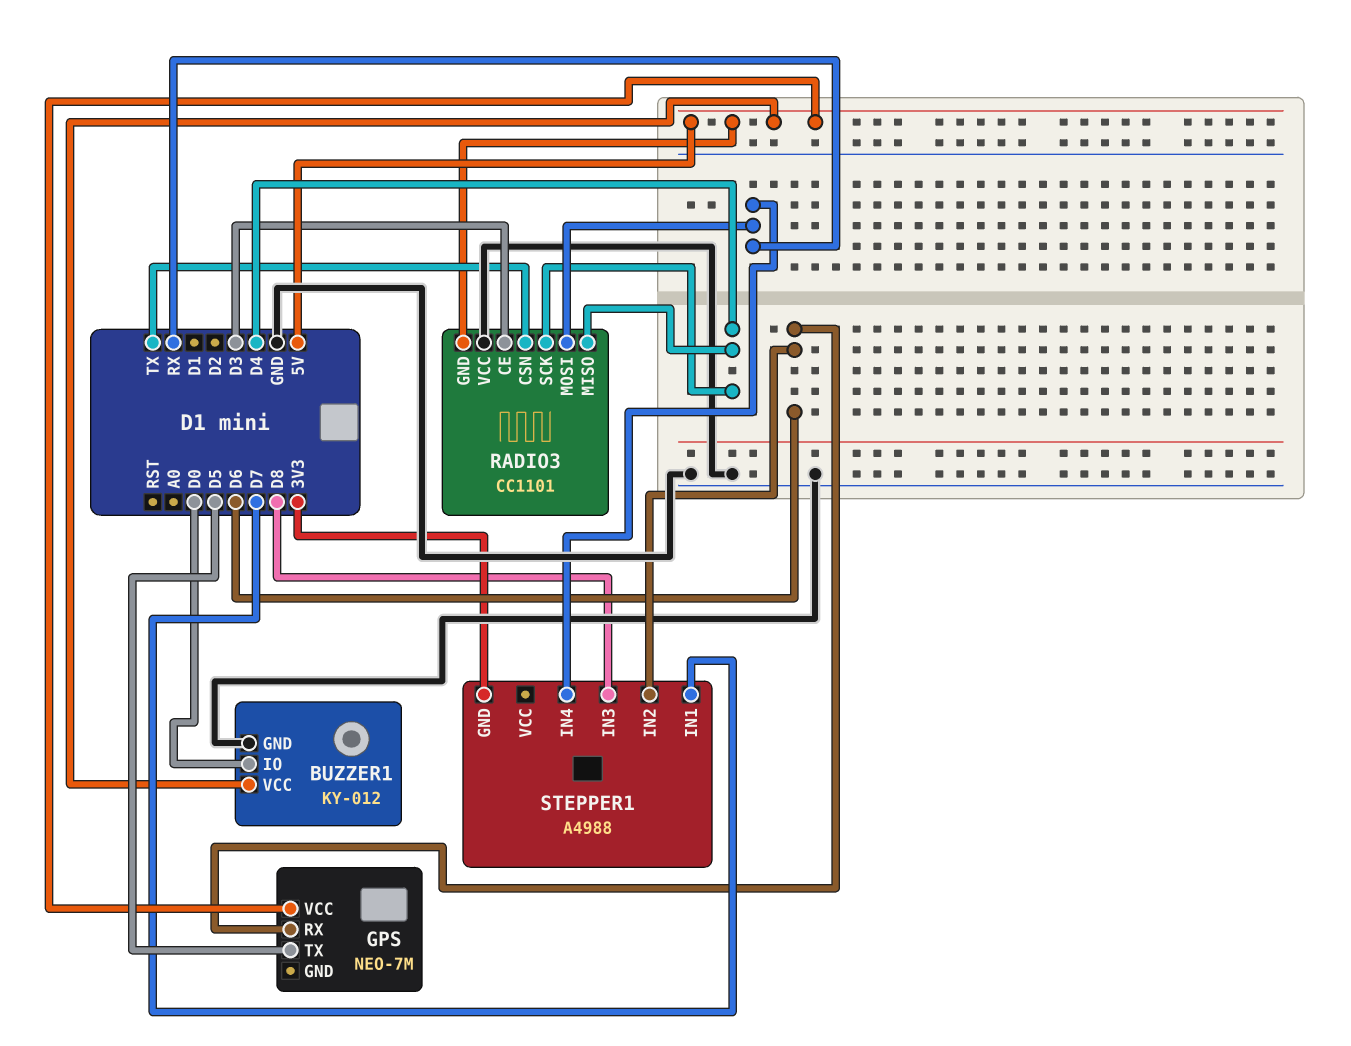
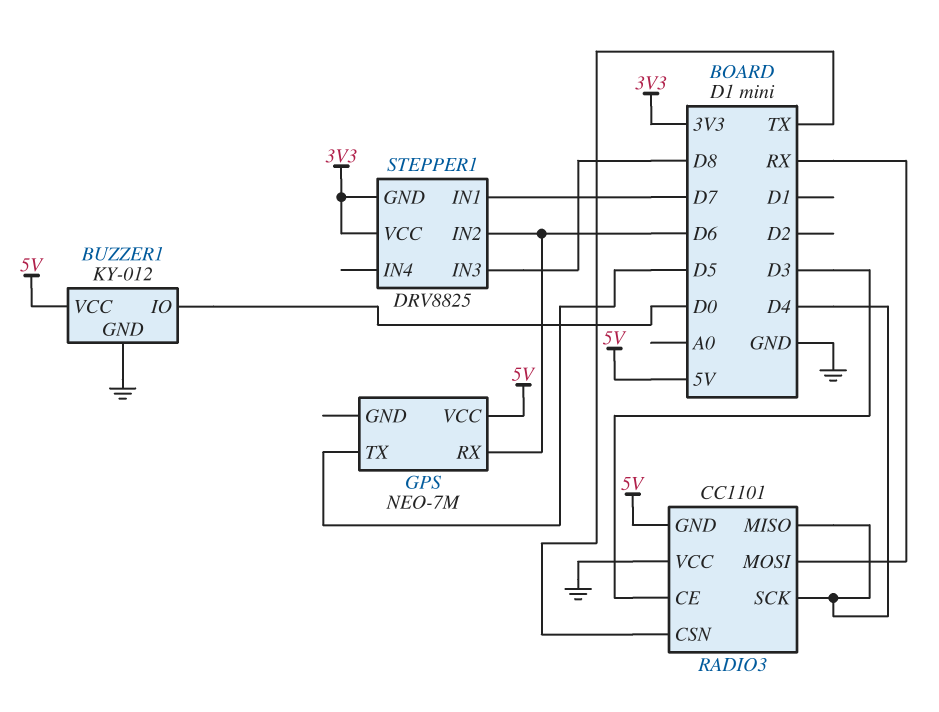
STEPPER1: A4988 -> DRV8825
STEPPER1 pin IN4: RX -> none
STEPPER1 pin VCC: none -> 3V3

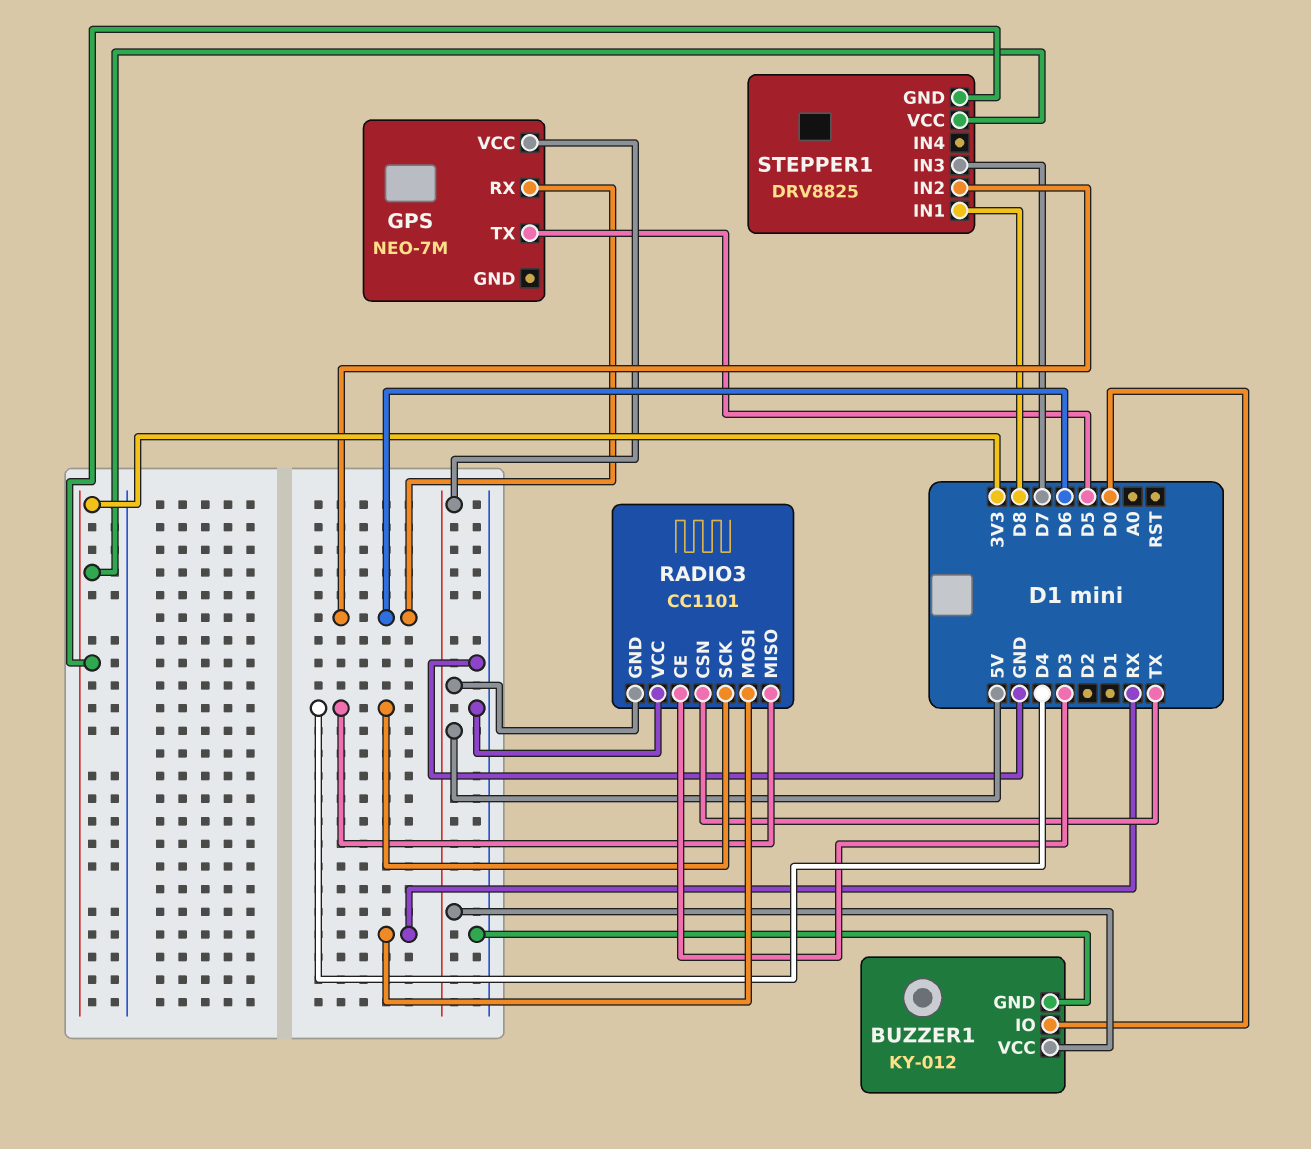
STEPPER1 pin IN1: D7 -> D8
STEPPER1 pin IN3: D8 -> D7

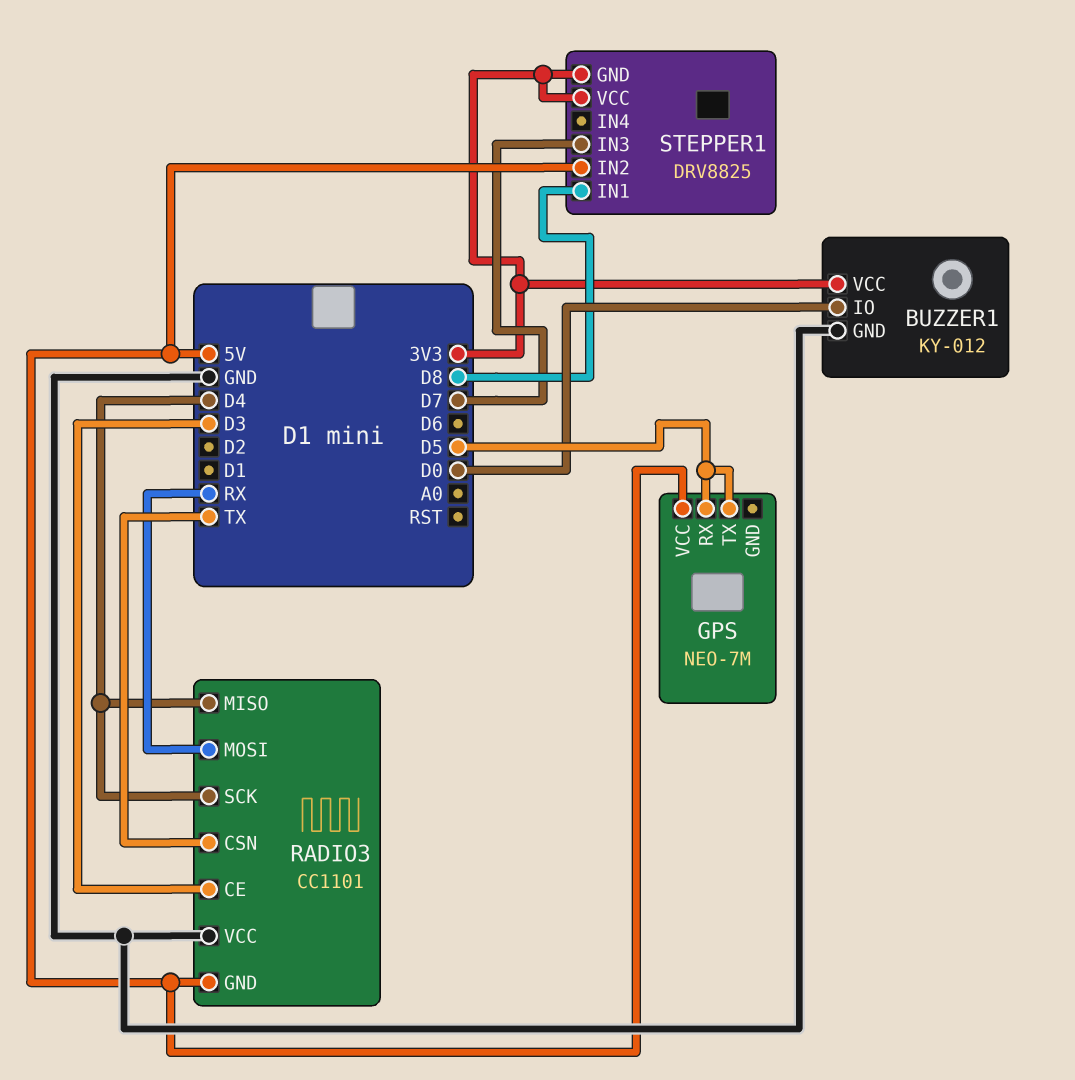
BUZZER1 pin VCC: 5V -> 3V3
GPS pin RX: D6 -> D5
STEPPER1 pin IN2: D6 -> 5V

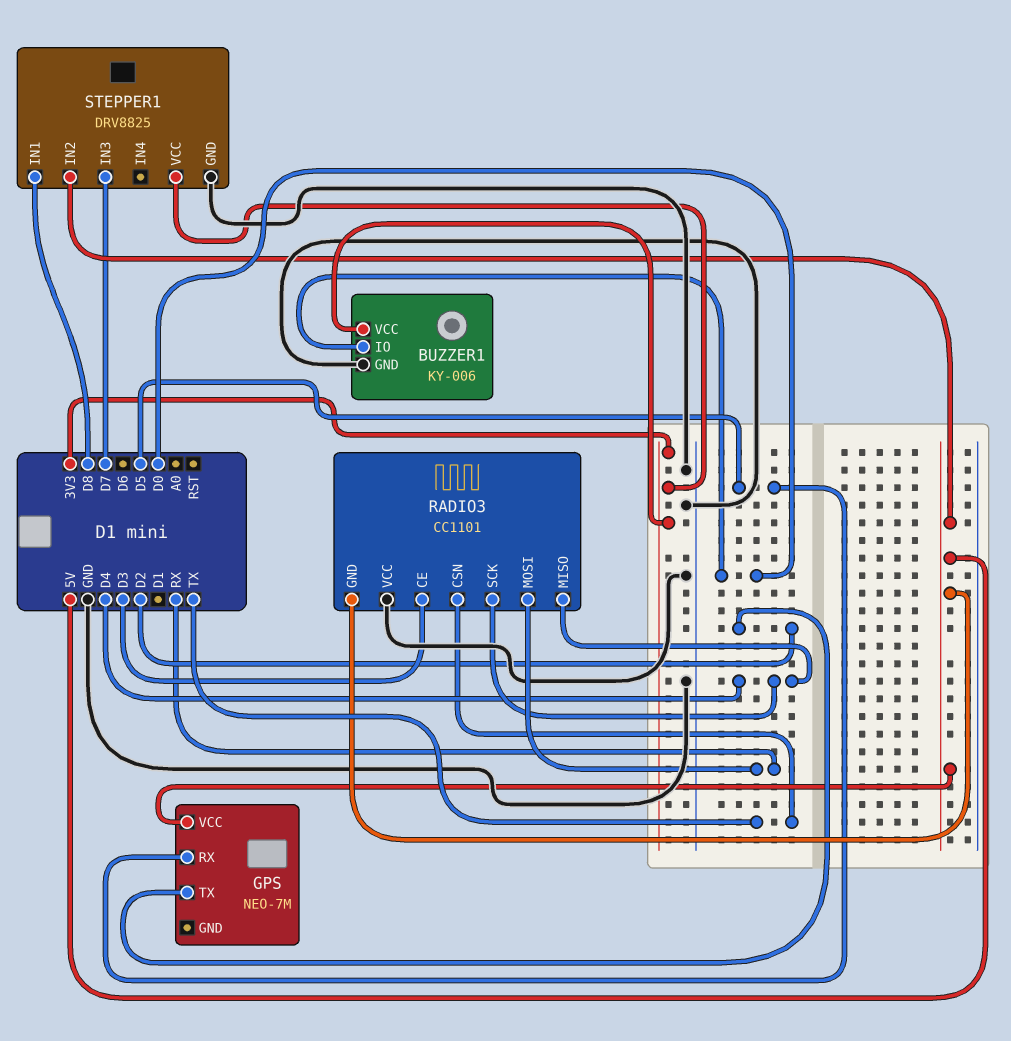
BUZZER1: KY-012 -> KY-006
GPS pin TX: D5 -> D2
STEPPER1 pin GND: 3V3 -> GND

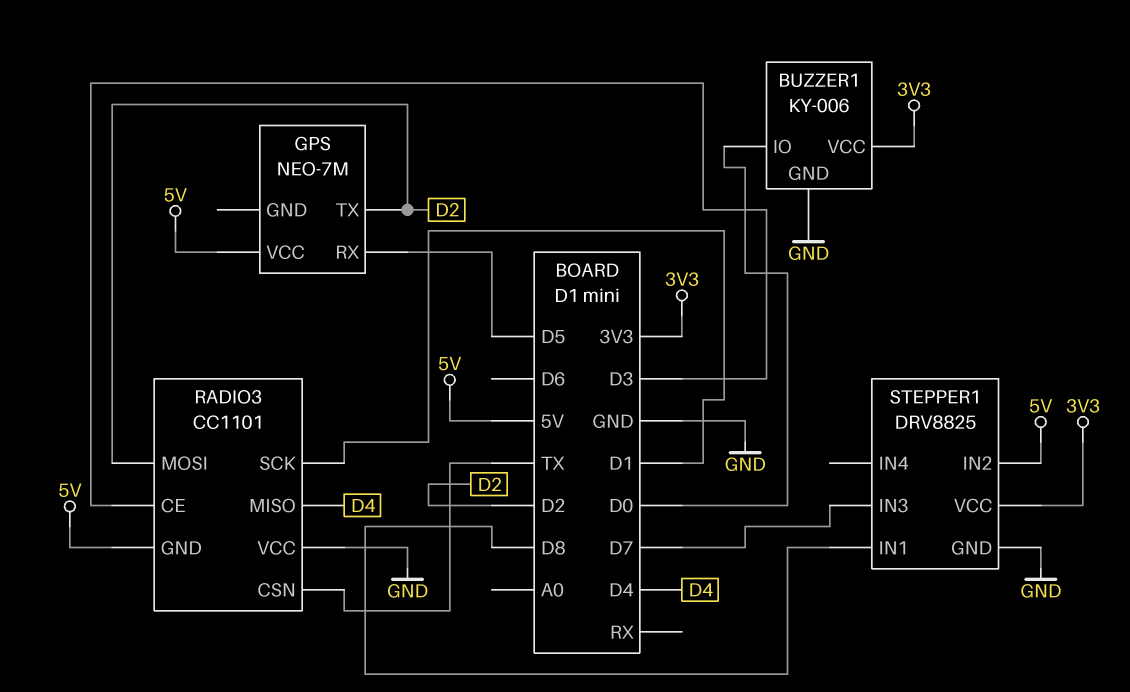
RADIO3 pin MOSI: RX -> D2
RADIO3 pin SCK: D4 -> D1

